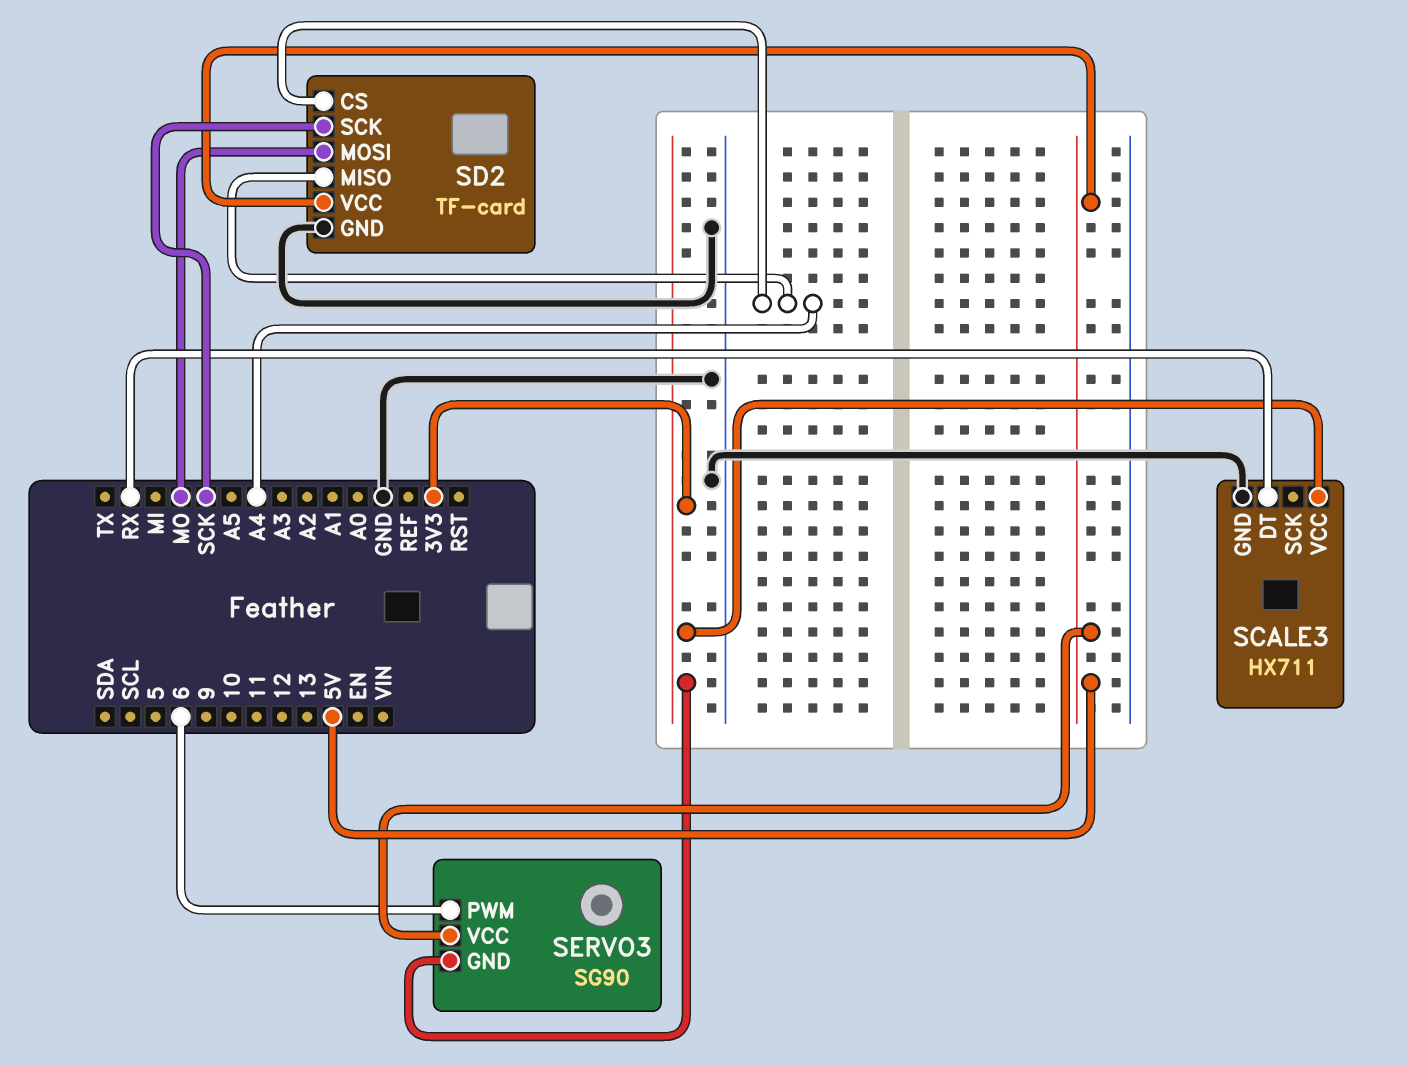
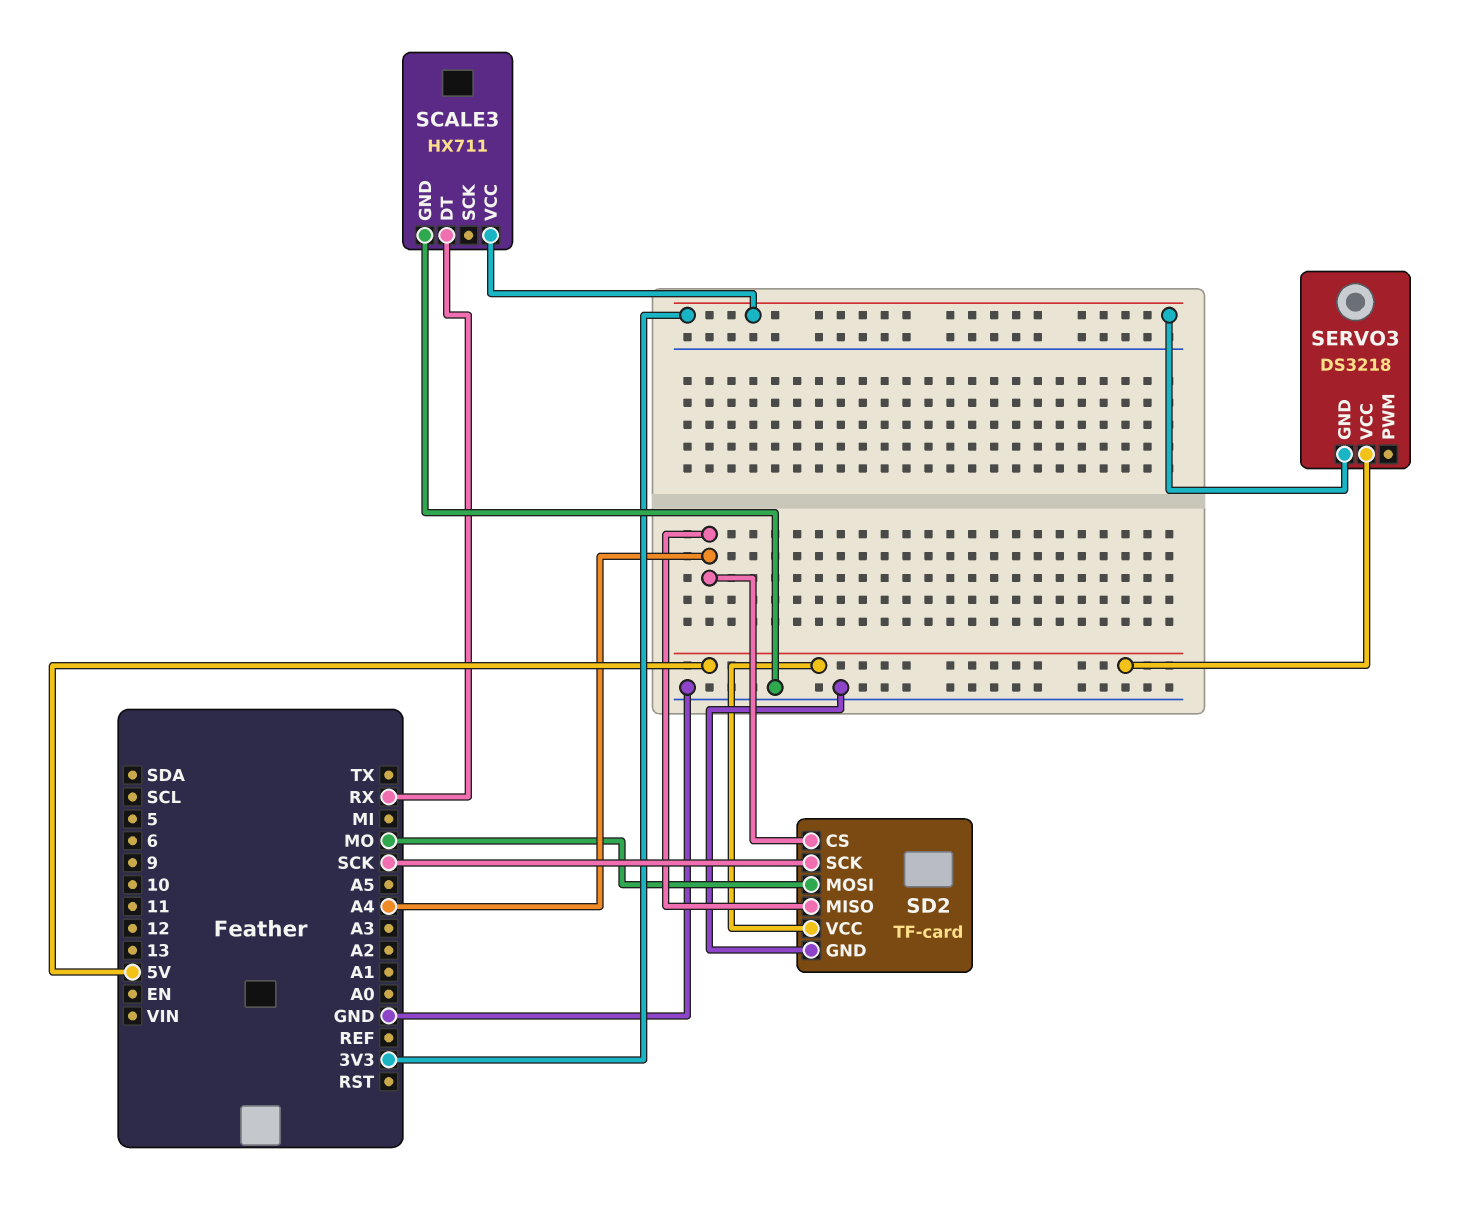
SERVO3: SG90 -> DS3218
SERVO3 pin PWM: 6 -> none

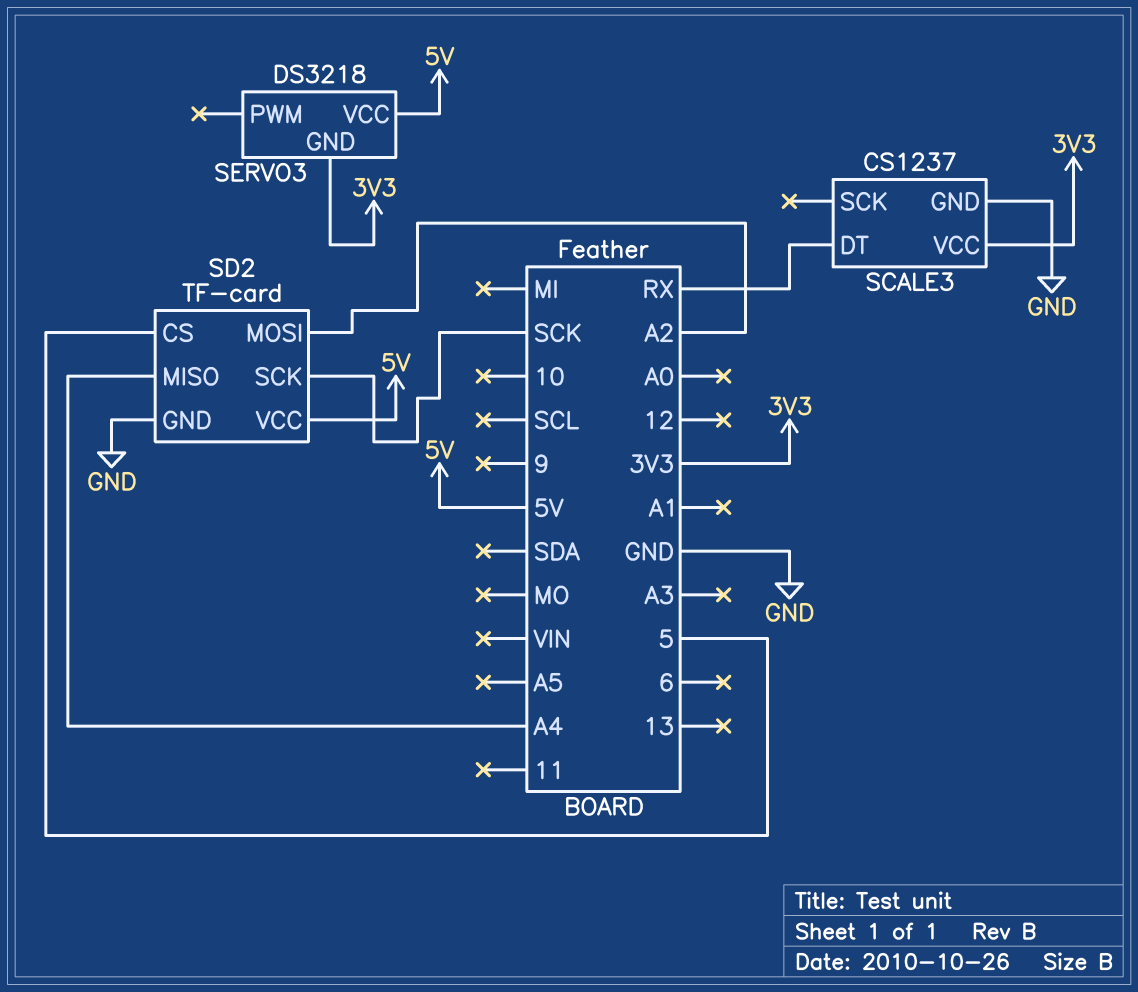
SCALE3: HX711 -> CS1237
SD2 pin CS: A4 -> 5
SD2 pin MOSI: MO -> A2

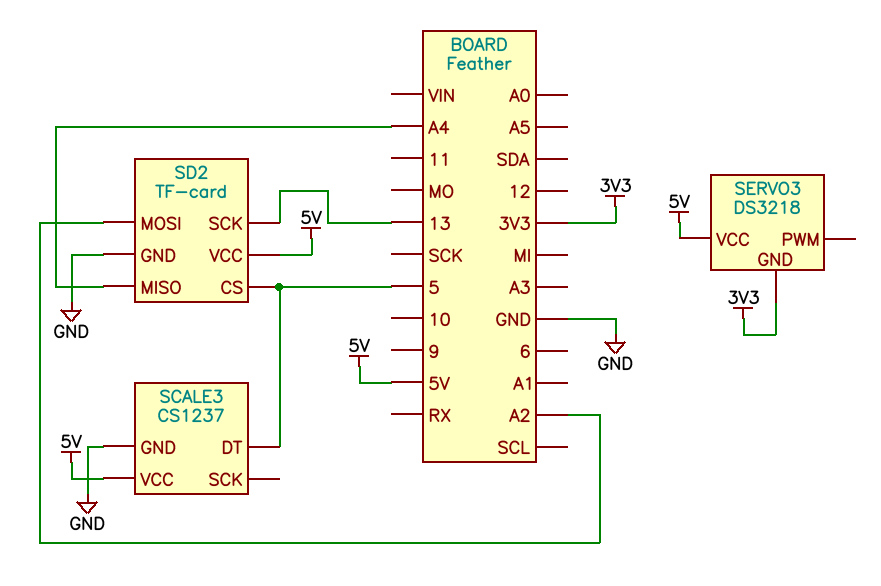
SCALE3 pin DT: RX -> 5
SCALE3 pin VCC: 3V3 -> 5V
SD2 pin SCK: SCK -> 13

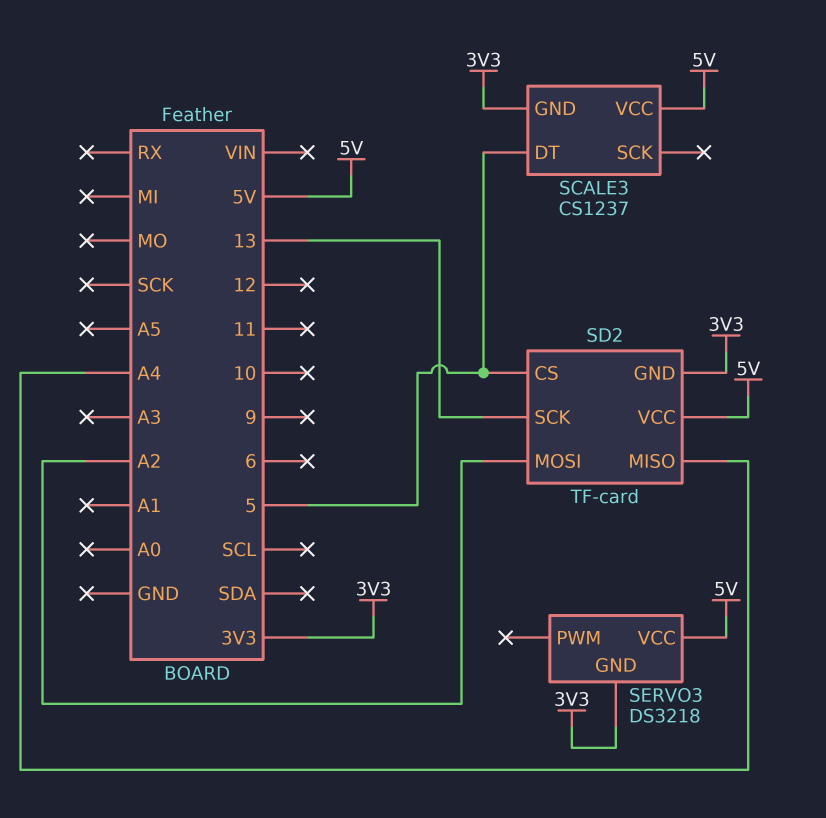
SCALE3 pin GND: GND -> 3V3
SD2 pin GND: GND -> 3V3

